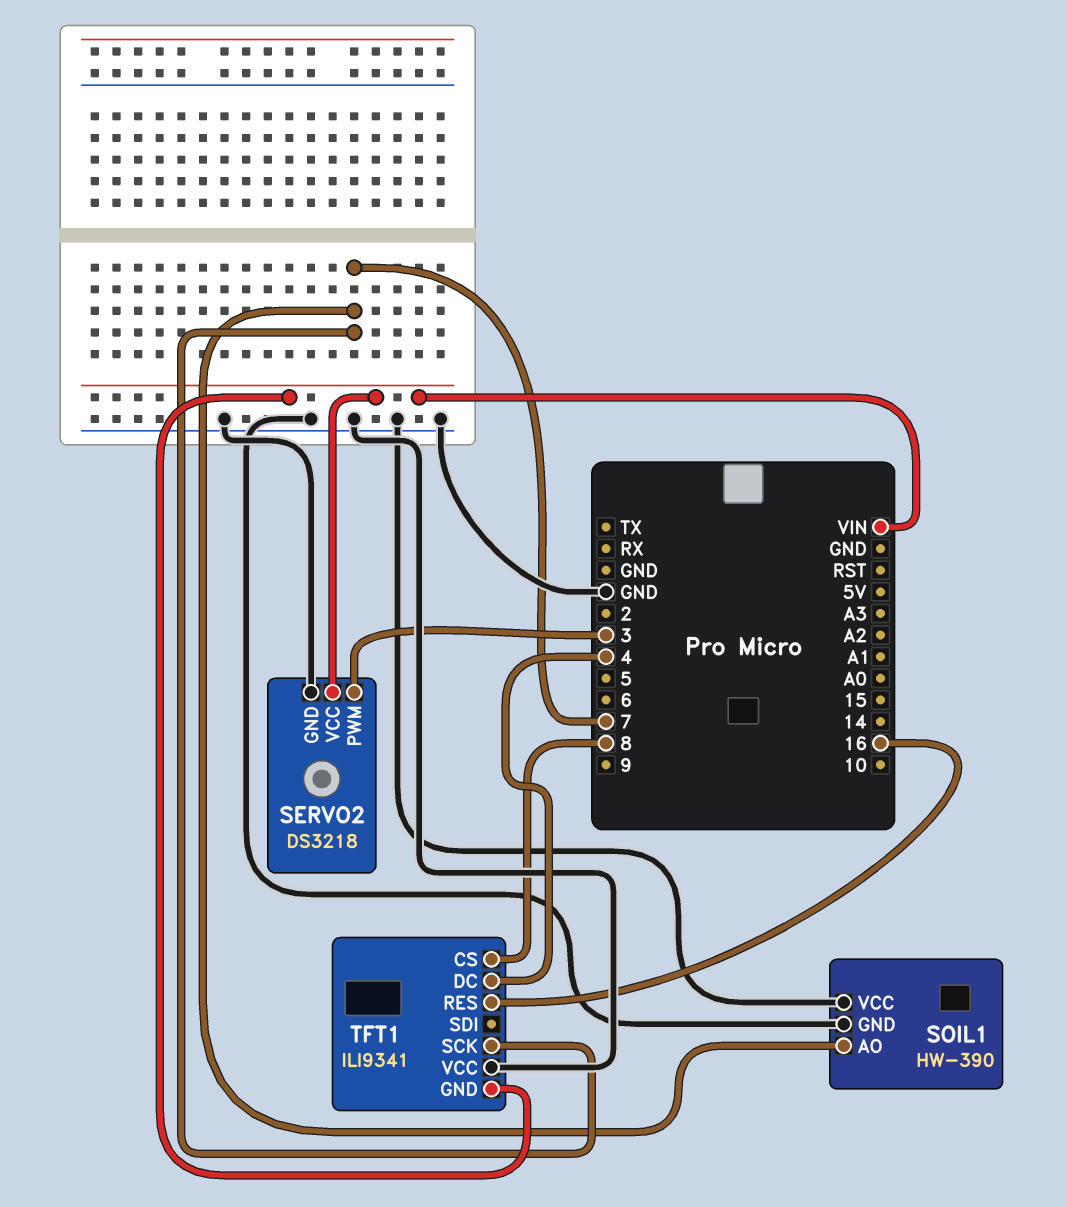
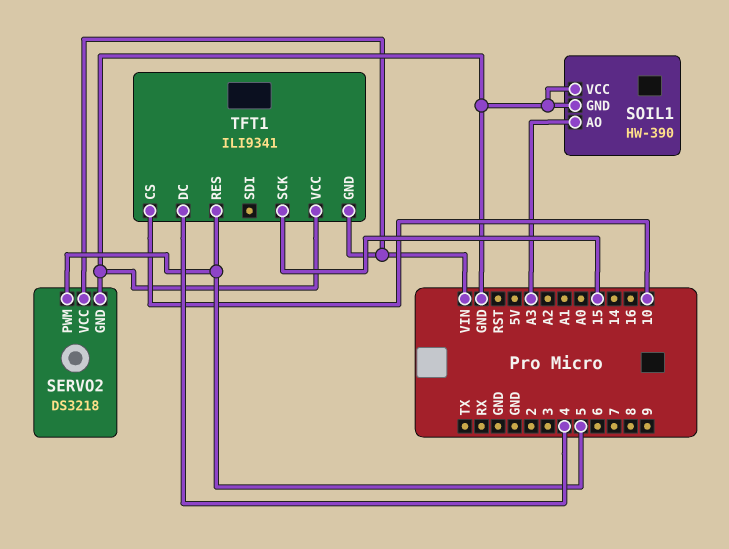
SERVO2 pin PWM: 3 -> 5
SOIL1 pin AO: 7 -> A3
TFT1 pin CS: 8 -> 10
TFT1 pin RES: 16 -> 5
TFT1 pin SCK: 7 -> 15

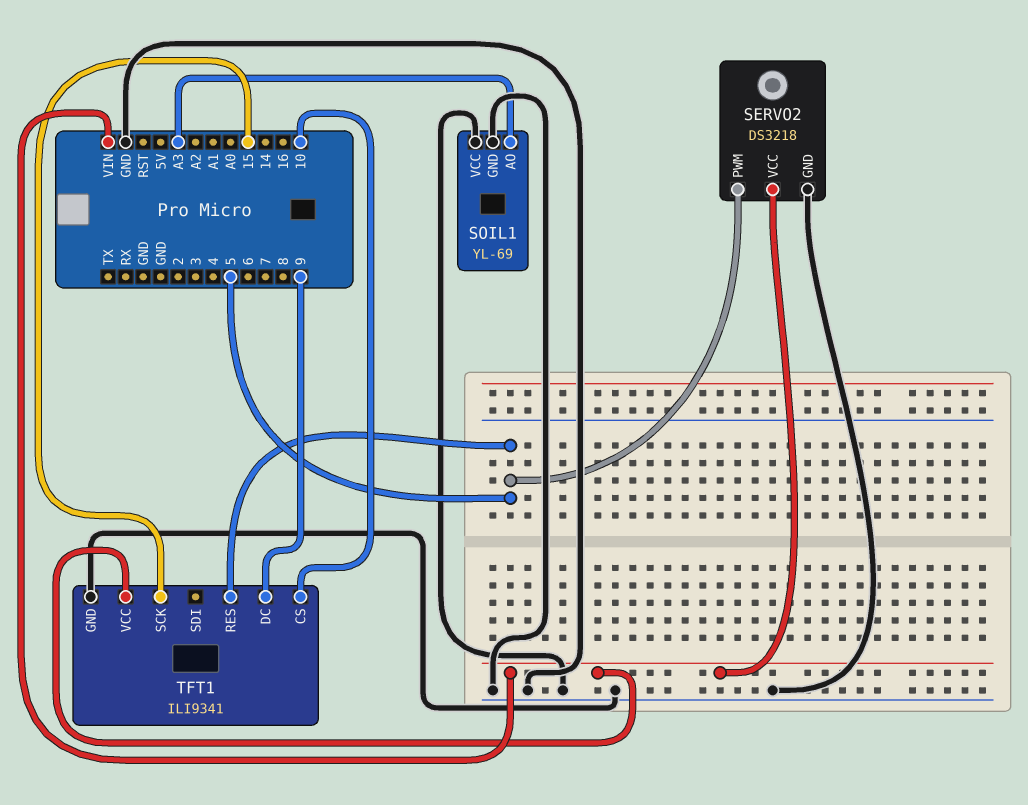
SOIL1: HW-390 -> YL-69
TFT1 pin DC: 4 -> 9
TFT1 pin GND: VIN -> GND
TFT1 pin VCC: GND -> VIN

